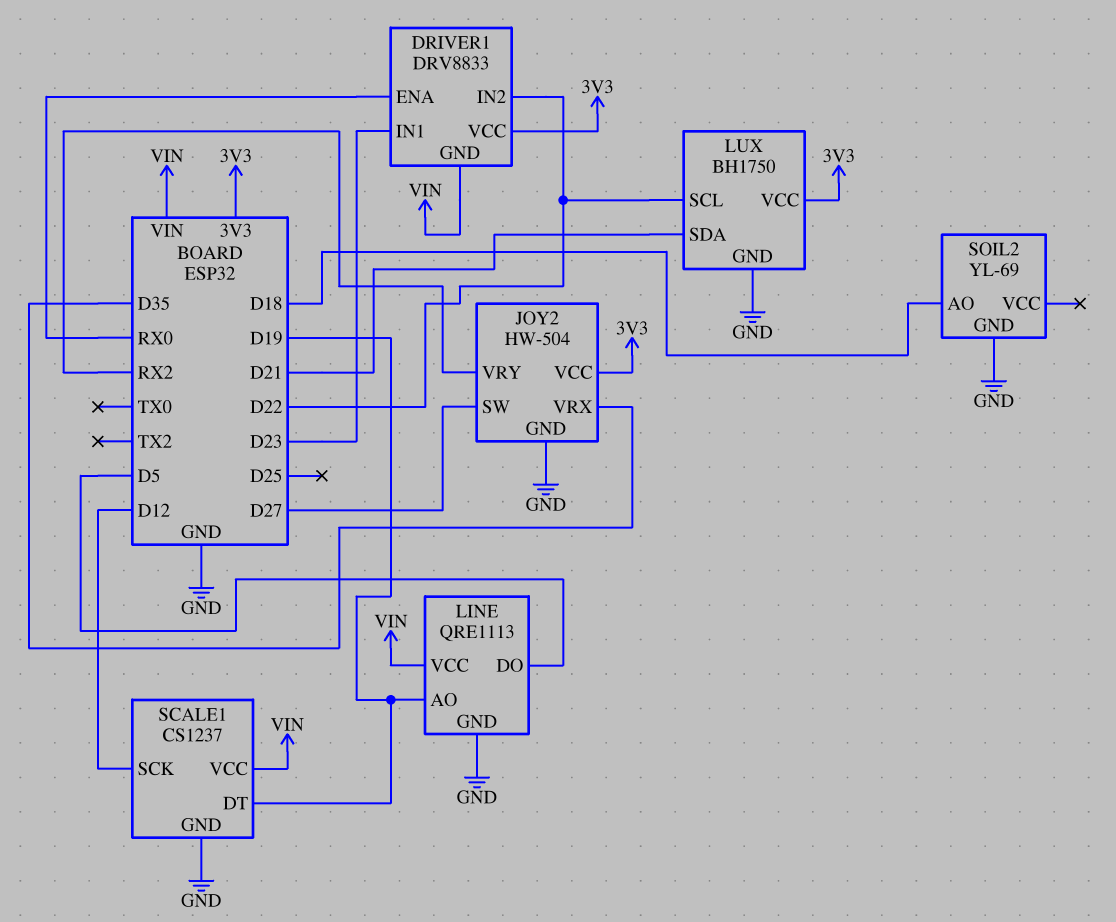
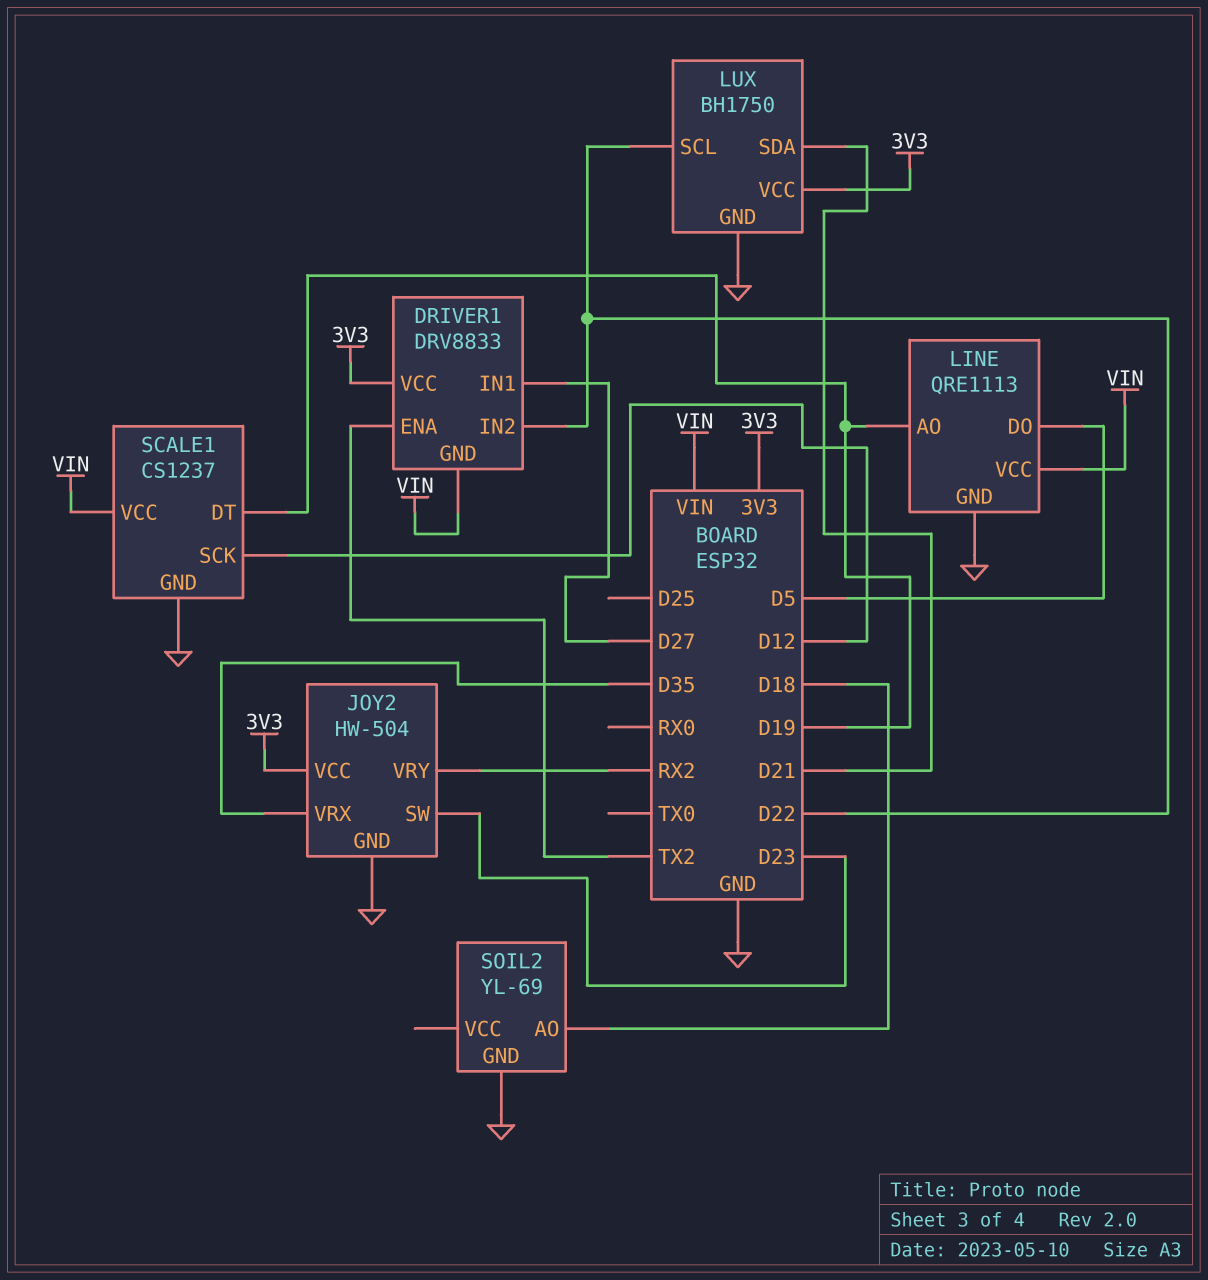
DRIVER1 pin ENA: RX0 -> TX2
DRIVER1 pin IN1: D23 -> D27
JOY2 pin SW: D27 -> D23

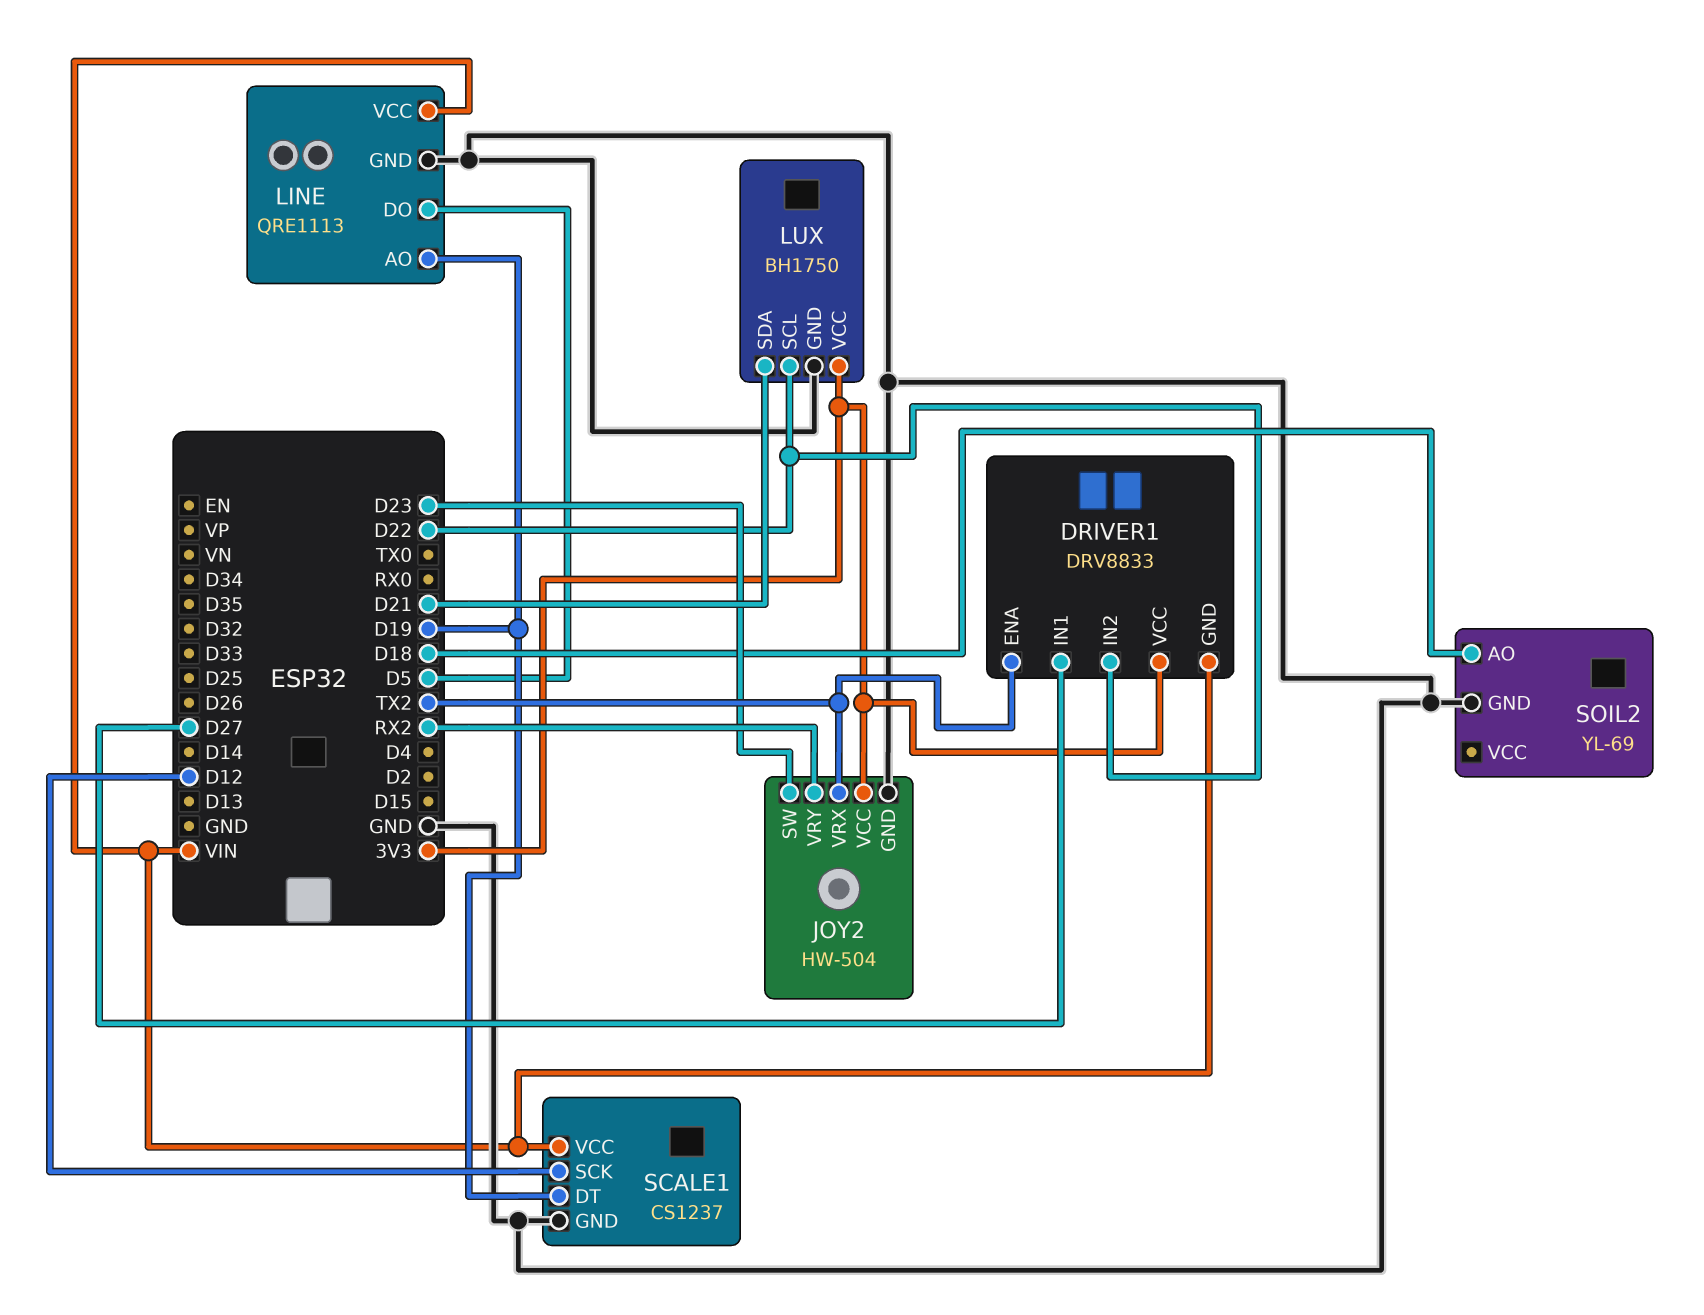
JOY2 pin VRX: D35 -> TX2

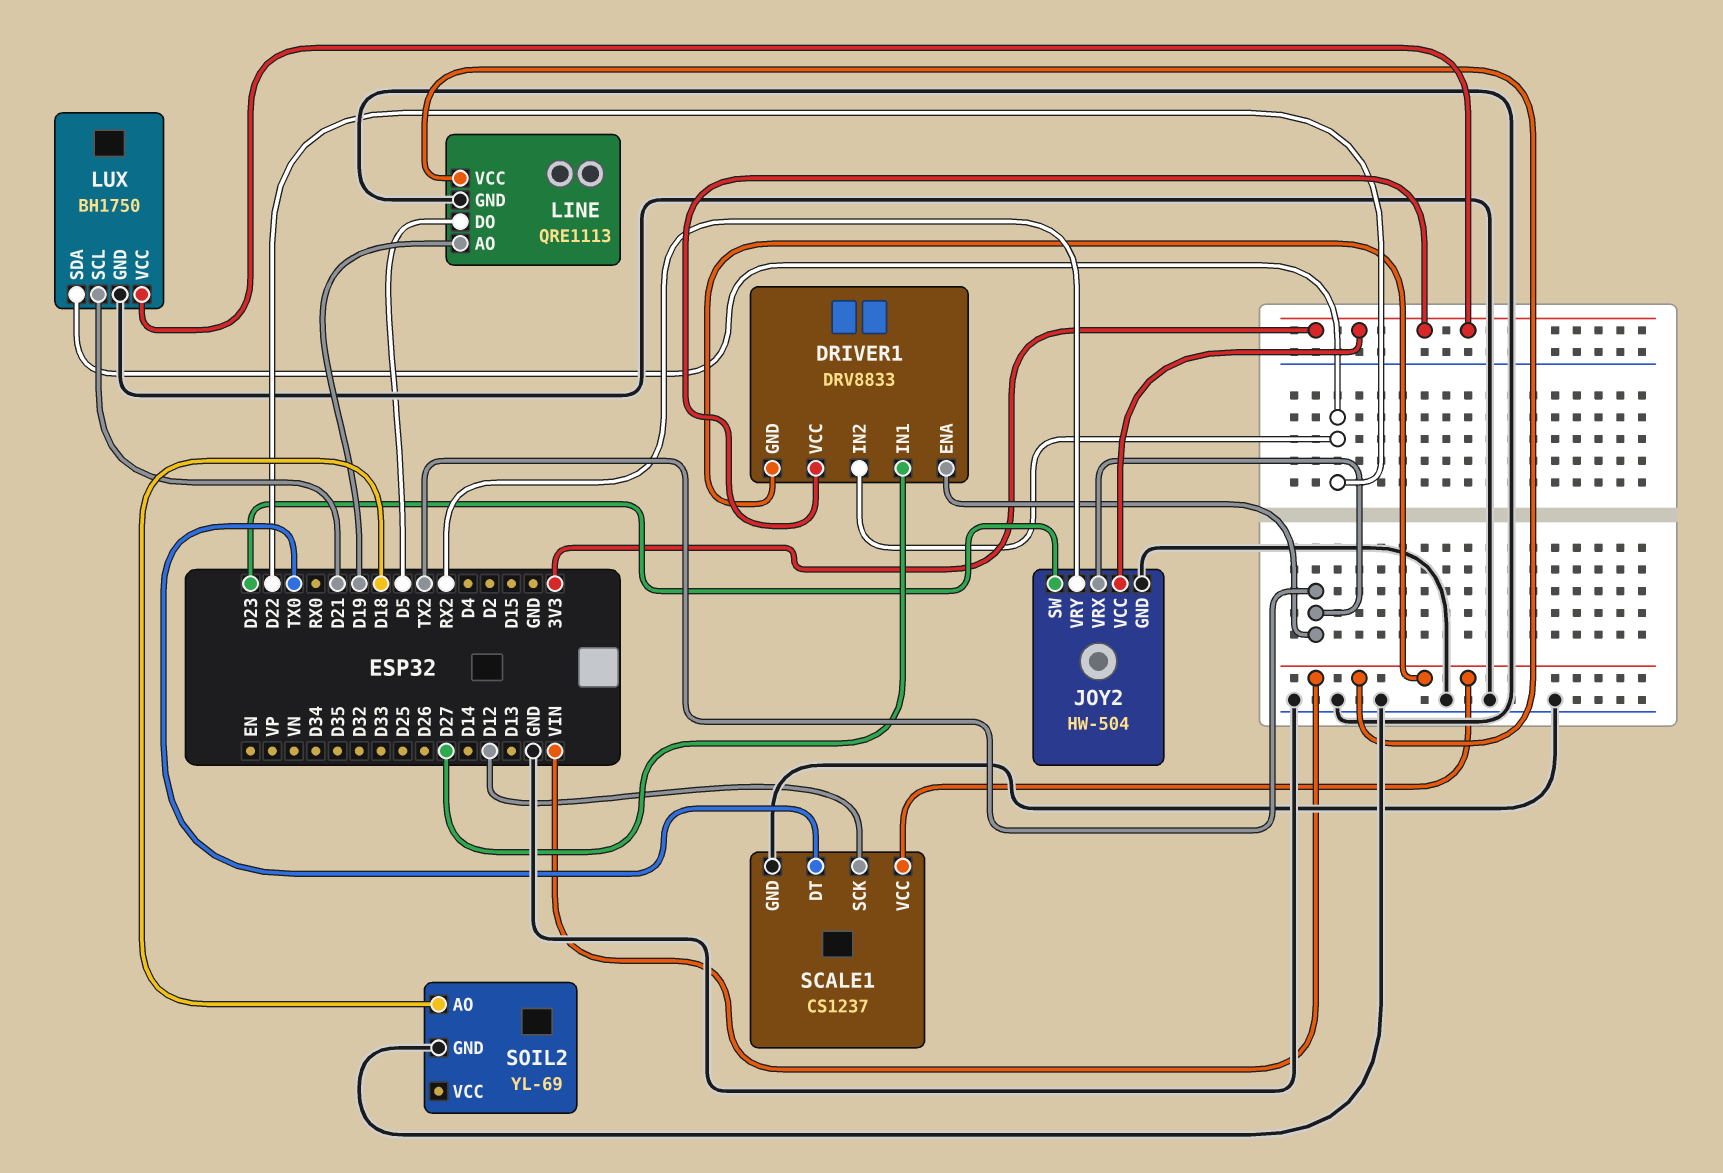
LUX pin SCL: D22 -> D21
LUX pin SDA: D21 -> D22
SCALE1 pin DT: D19 -> TX0

